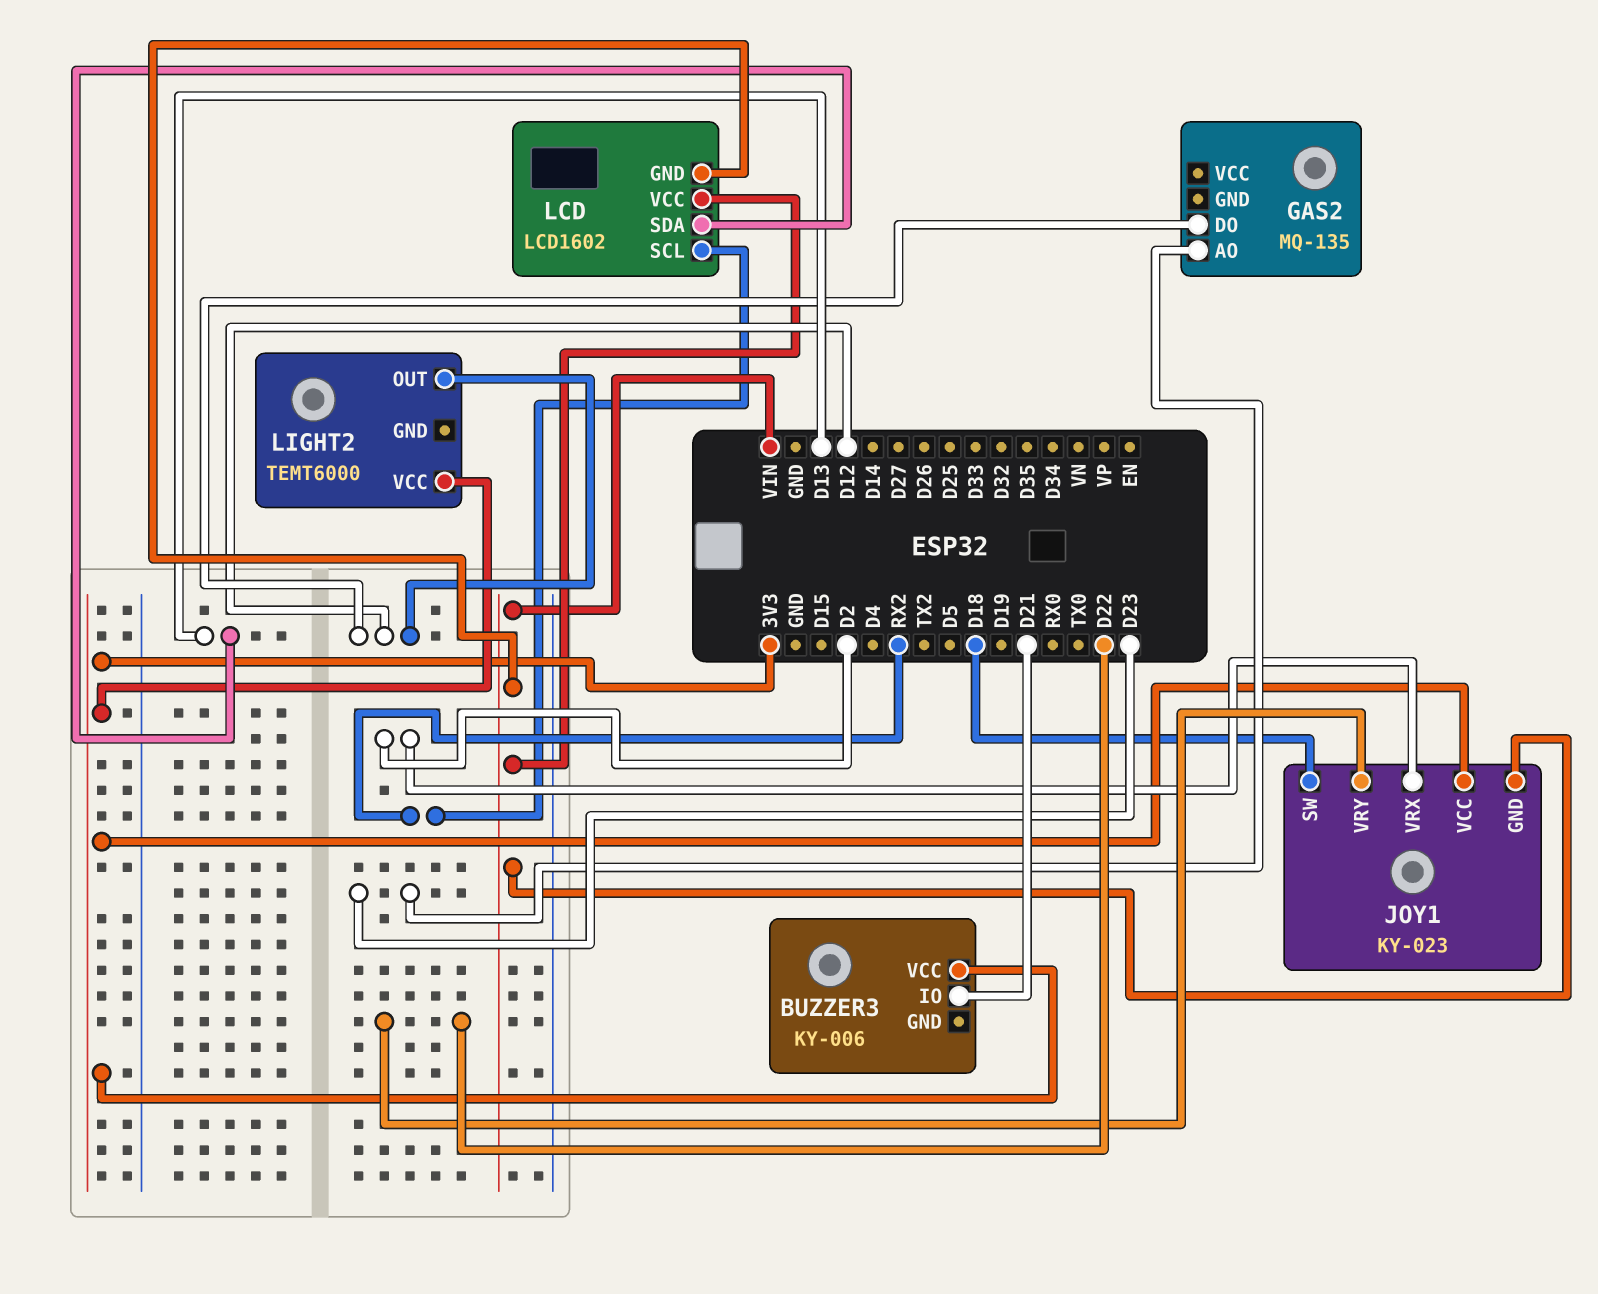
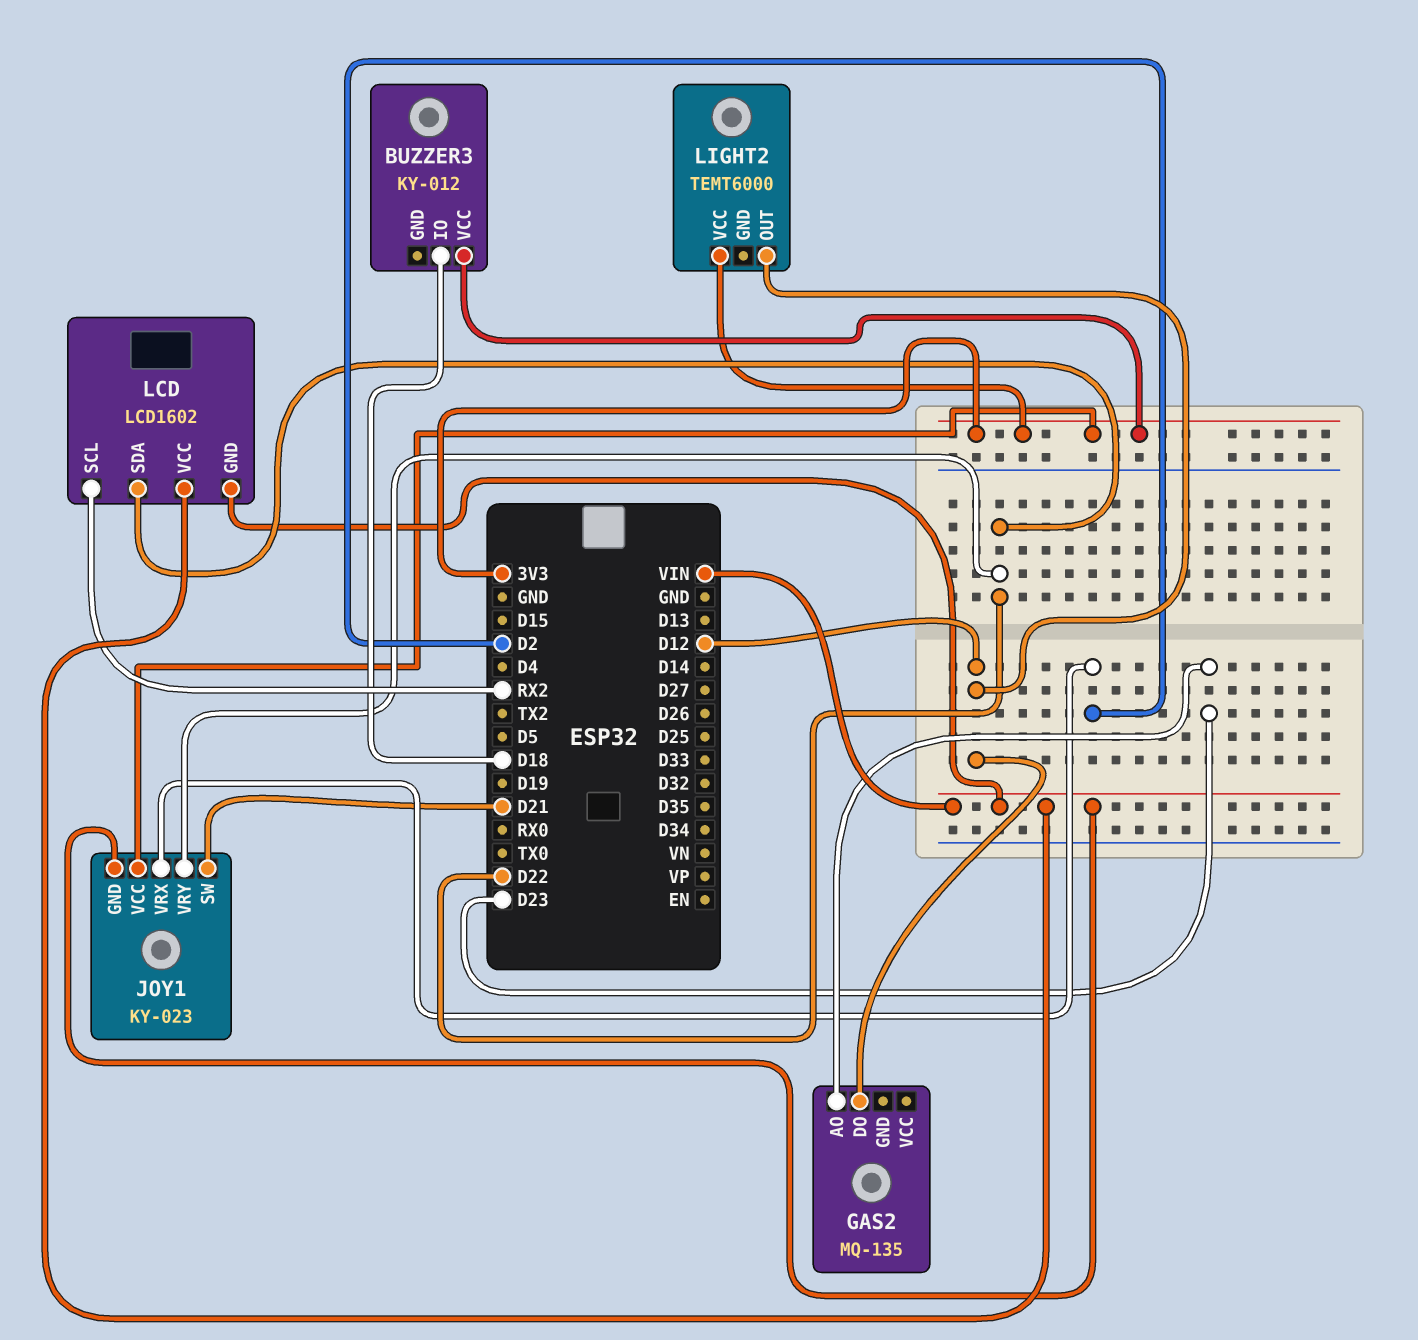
BUZZER3: KY-006 -> KY-012
BUZZER3 pin IO: D21 -> D18
JOY1 pin SW: D18 -> D21
LCD pin SDA: D13 -> D22

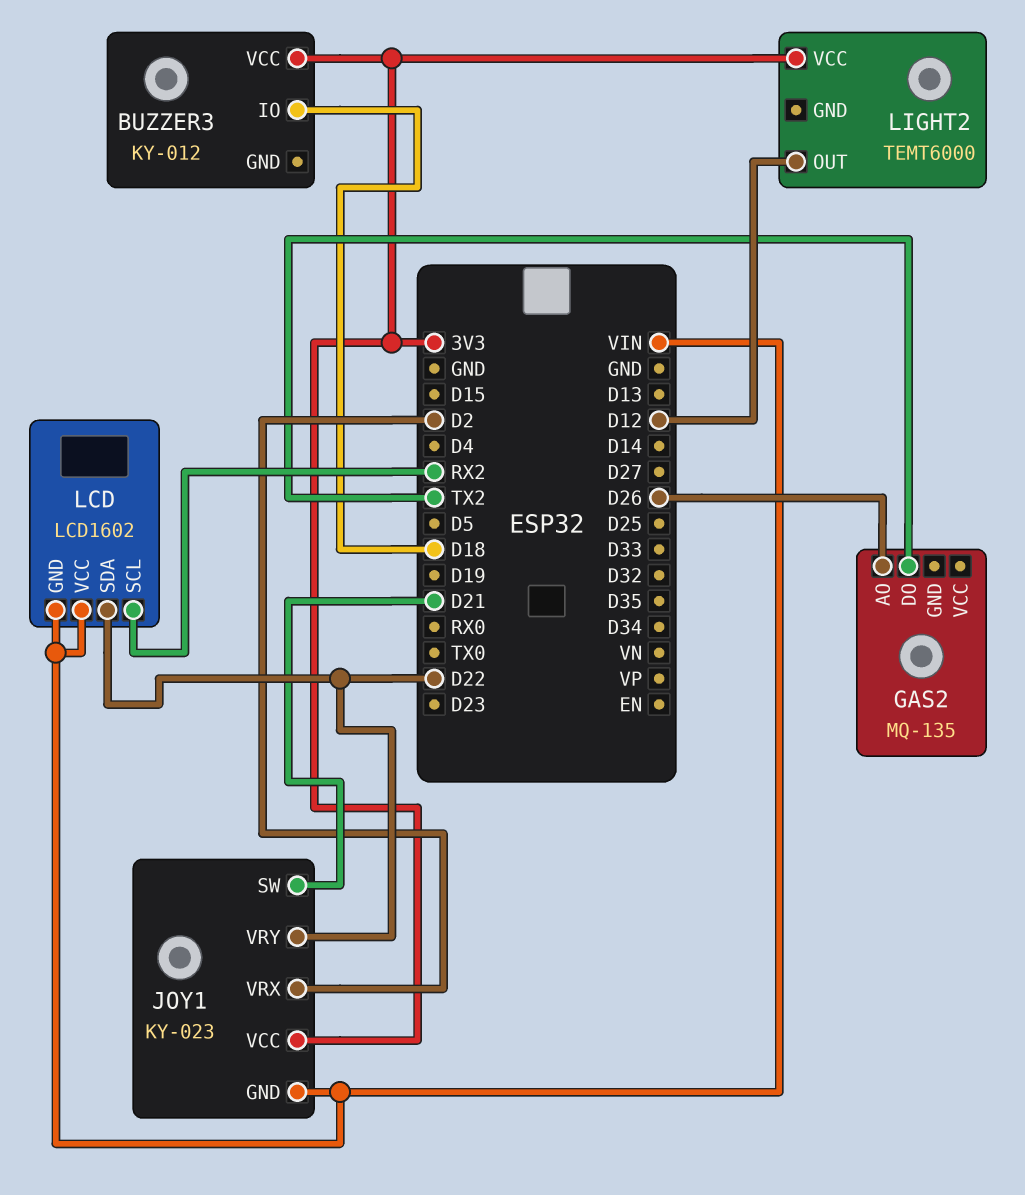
GAS2 pin AO: D23 -> D26
GAS2 pin DO: D12 -> TX2

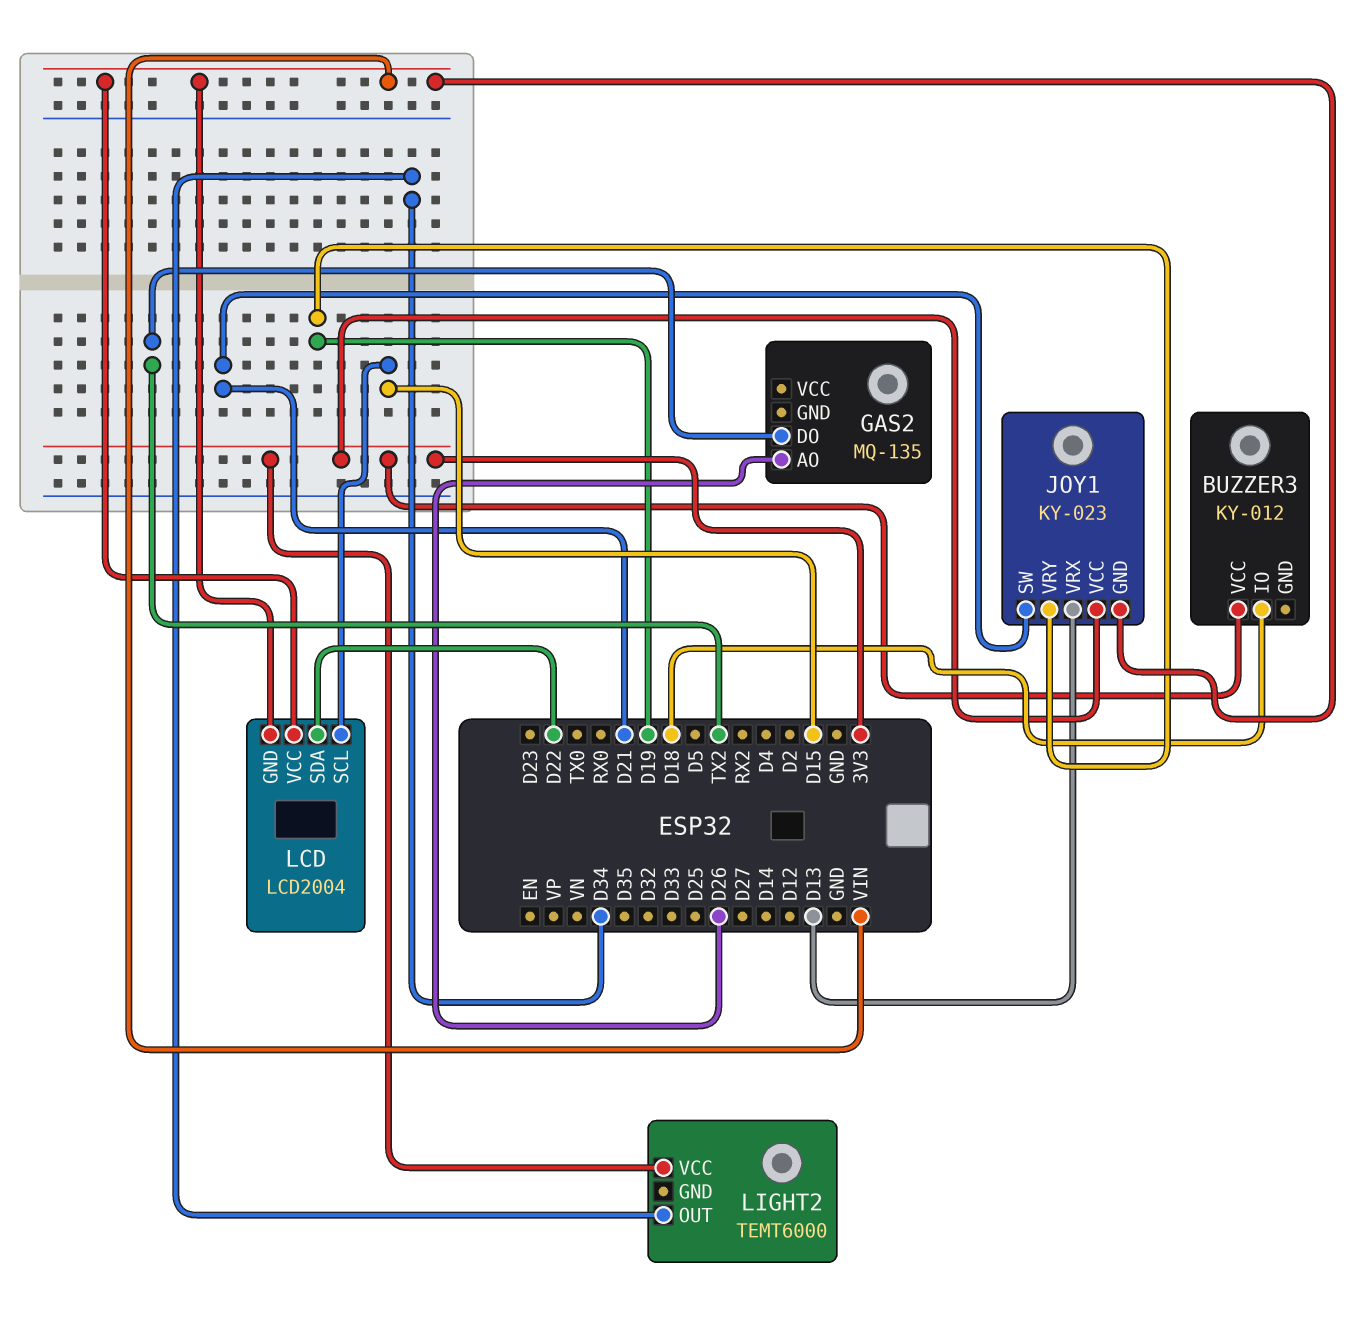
JOY1 pin VRX: D2 -> D13
JOY1 pin VRY: D22 -> D19
LCD: LCD1602 -> LCD2004
LCD pin SCL: RX2 -> D15
LIGHT2 pin OUT: D12 -> D34

